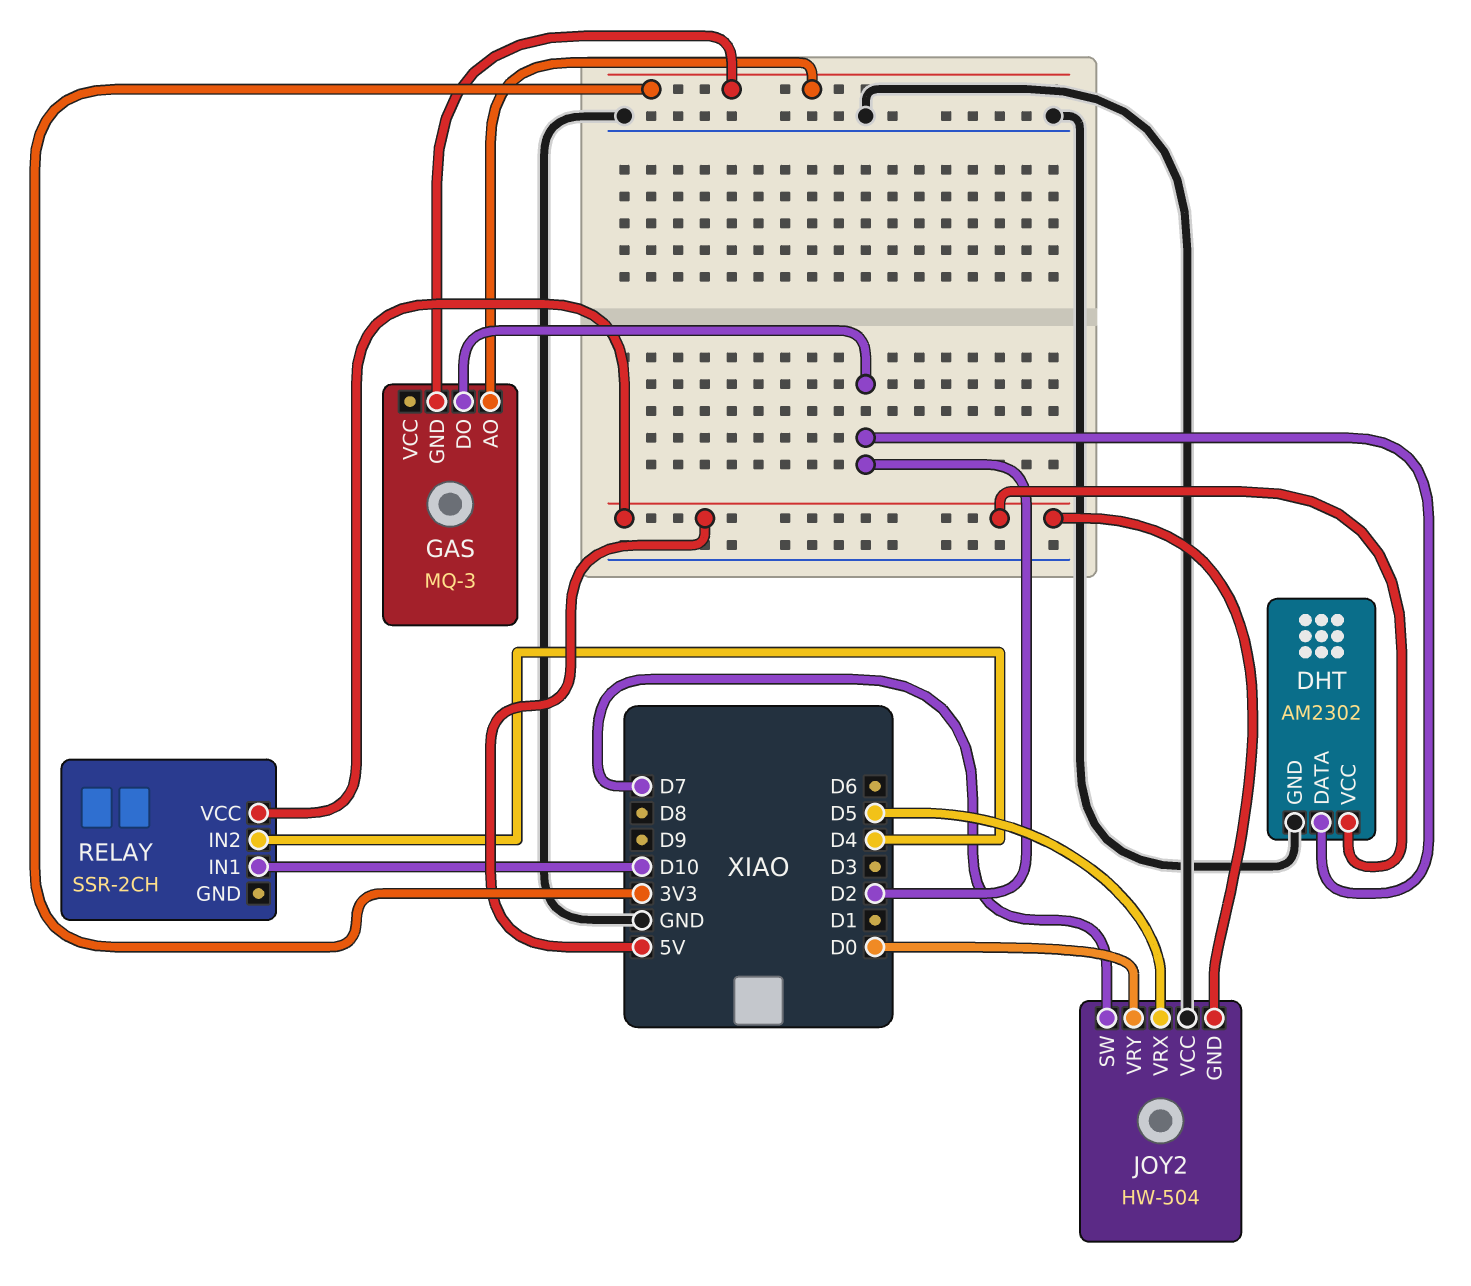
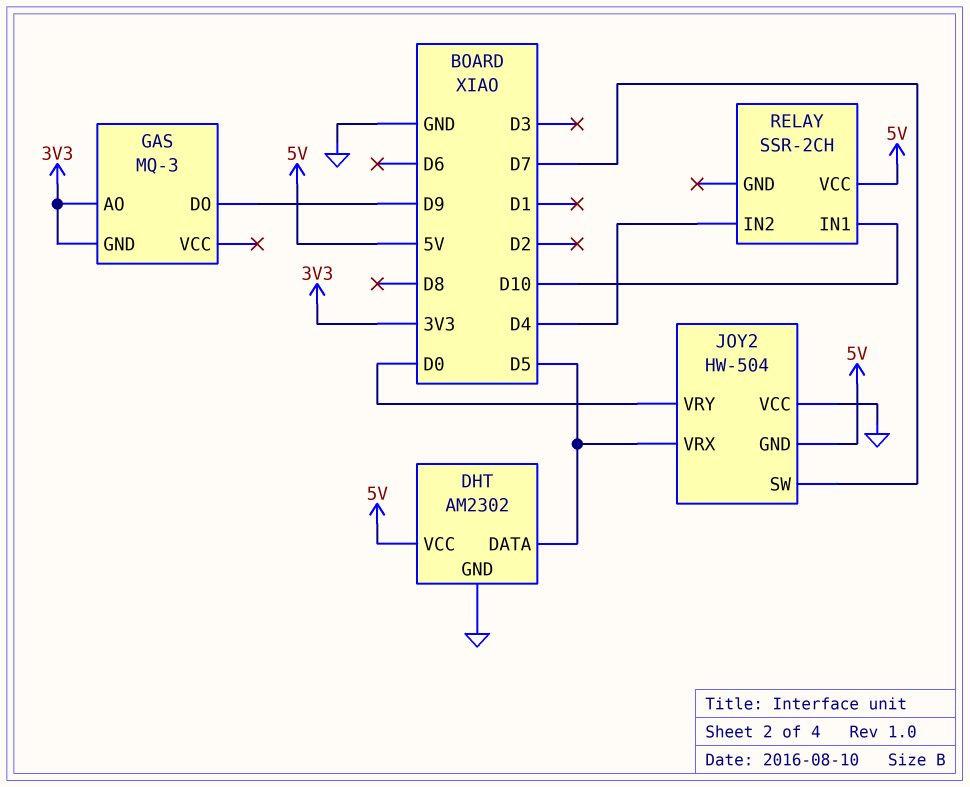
DHT pin DATA: D2 -> D5
GAS pin DO: D2 -> D9

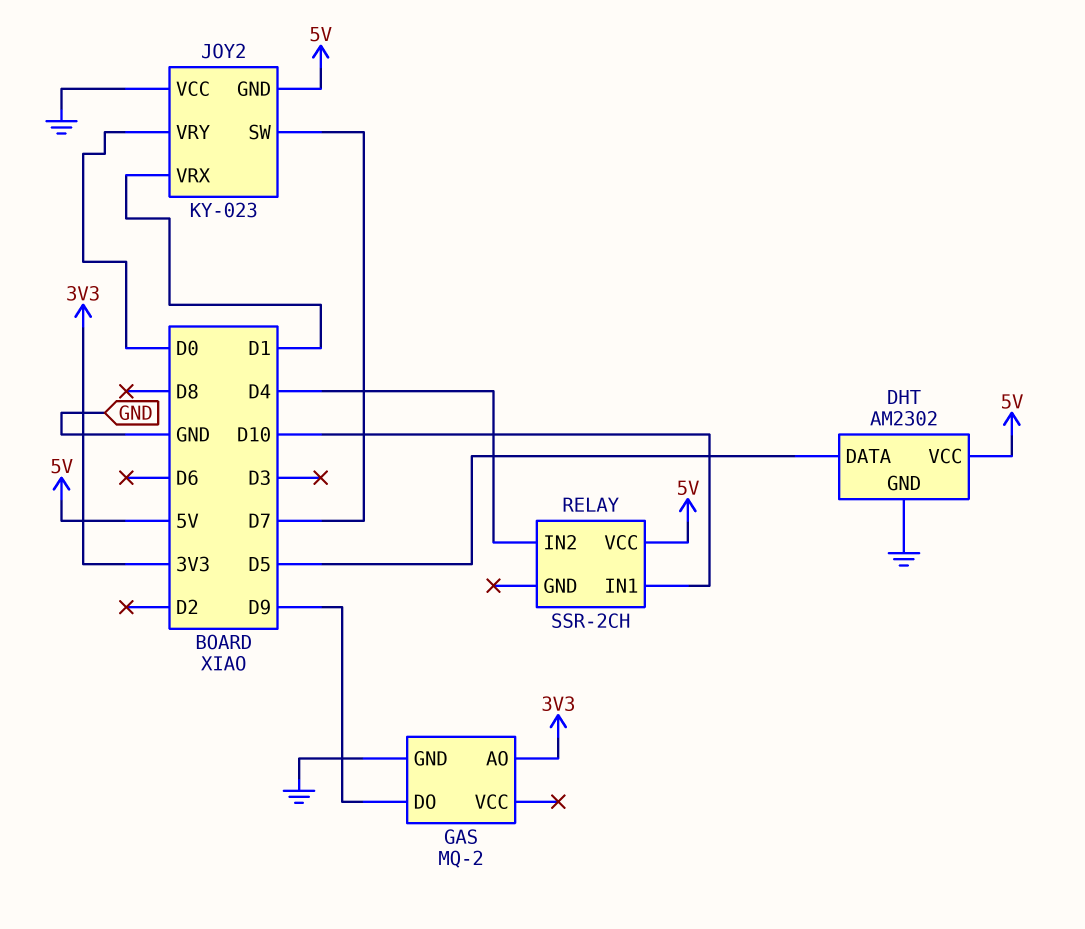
GAS: MQ-3 -> MQ-2
GAS pin GND: 3V3 -> GND
JOY2: HW-504 -> KY-023
JOY2 pin VRX: D5 -> D1

